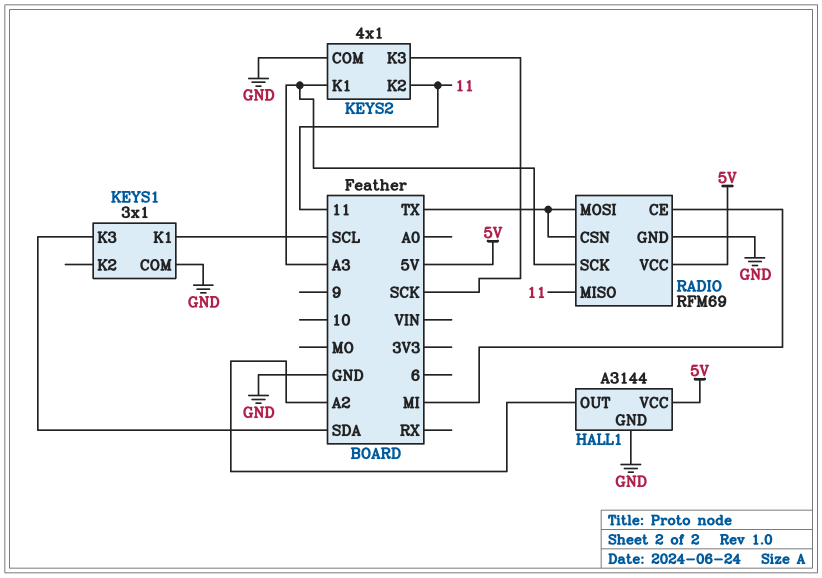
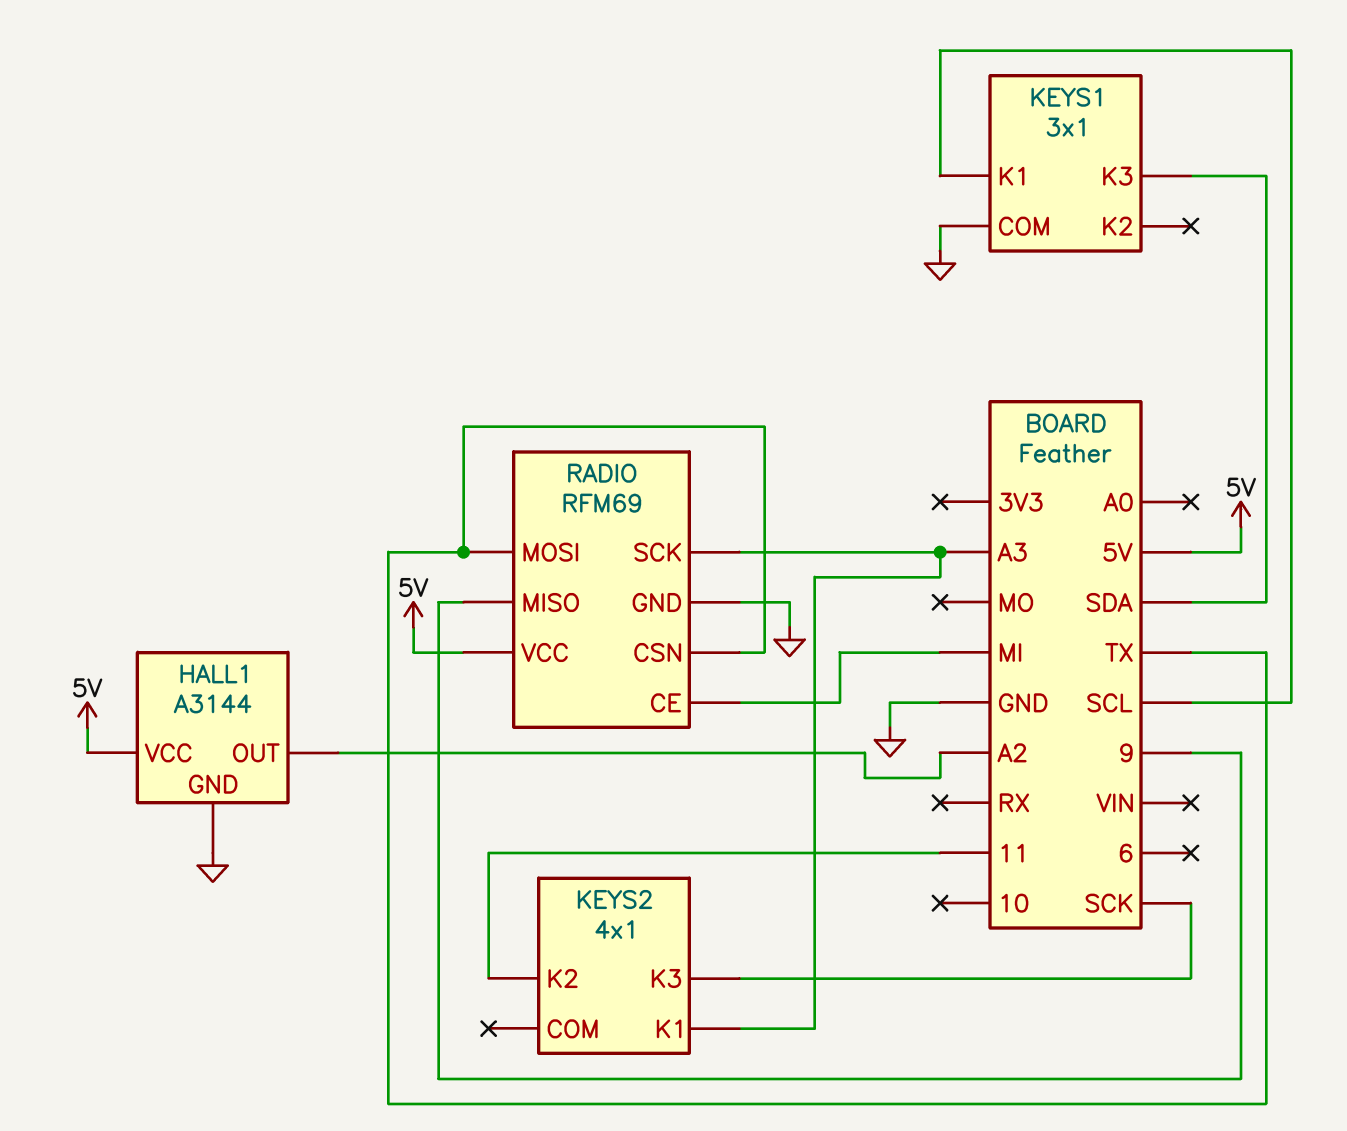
KEYS2 pin COM: GND -> none
RADIO pin MISO: 11 -> 9

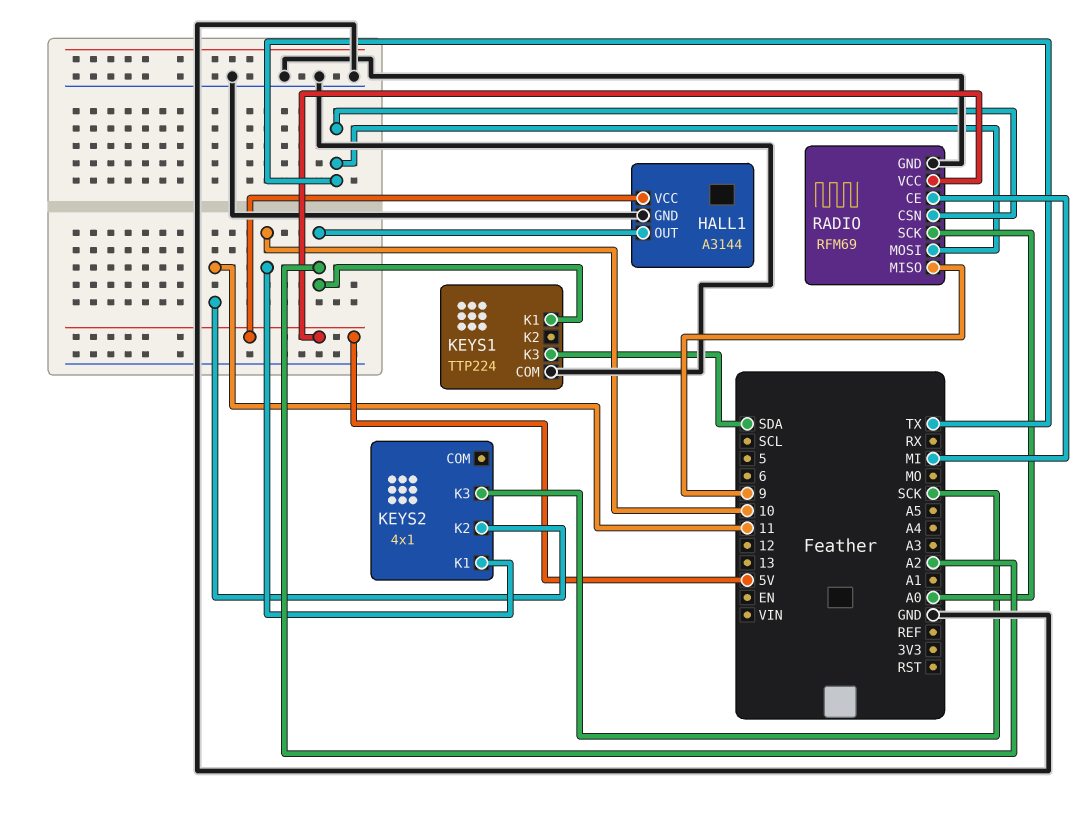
KEYS1: 3x1 -> TTP224
KEYS1 pin K1: SCL -> A2
KEYS2 pin K1: A3 -> 10
RADIO pin SCK: A3 -> A0

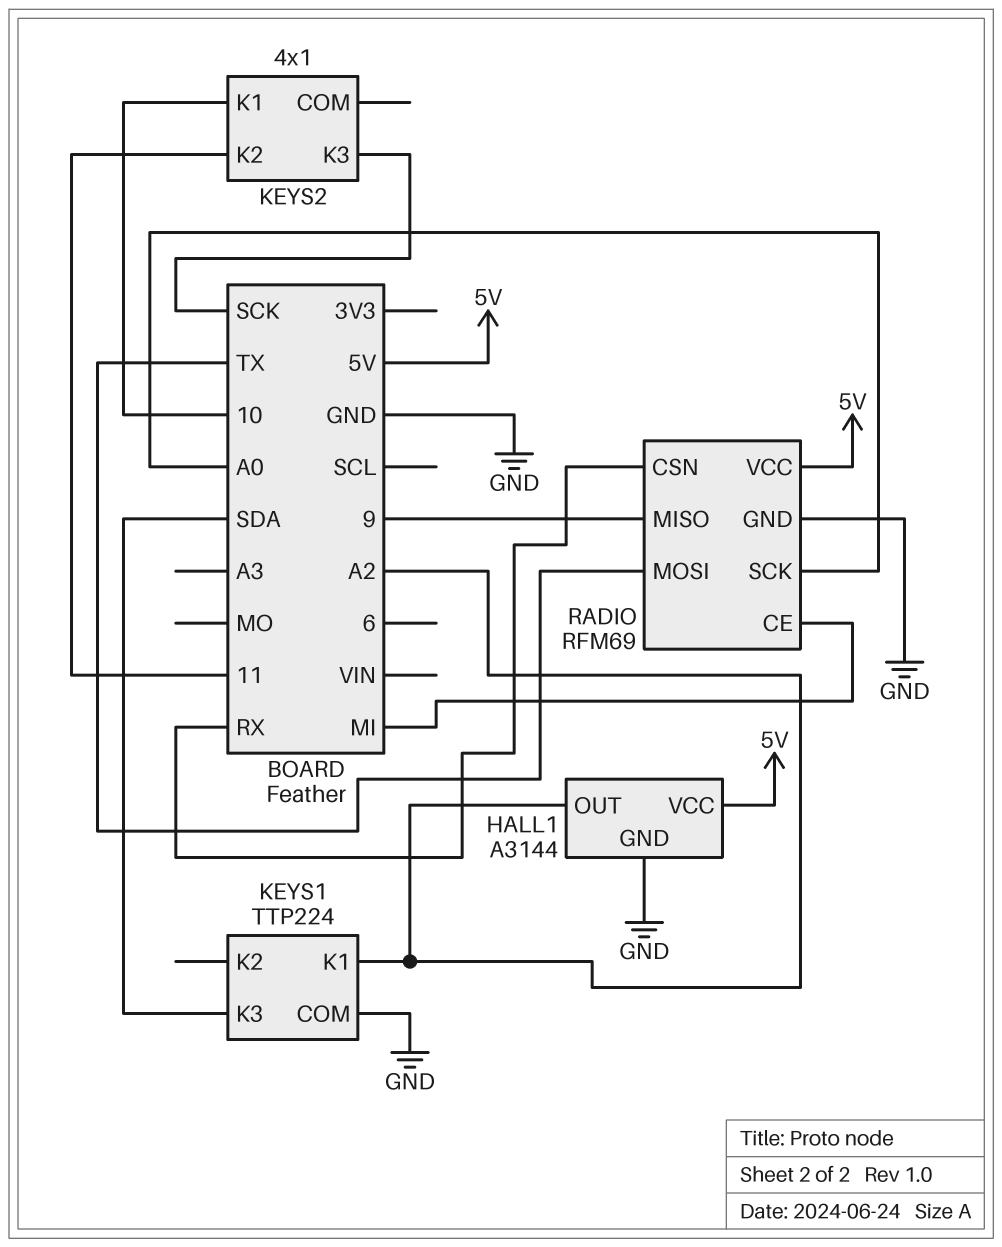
RADIO pin CSN: TX -> RX

